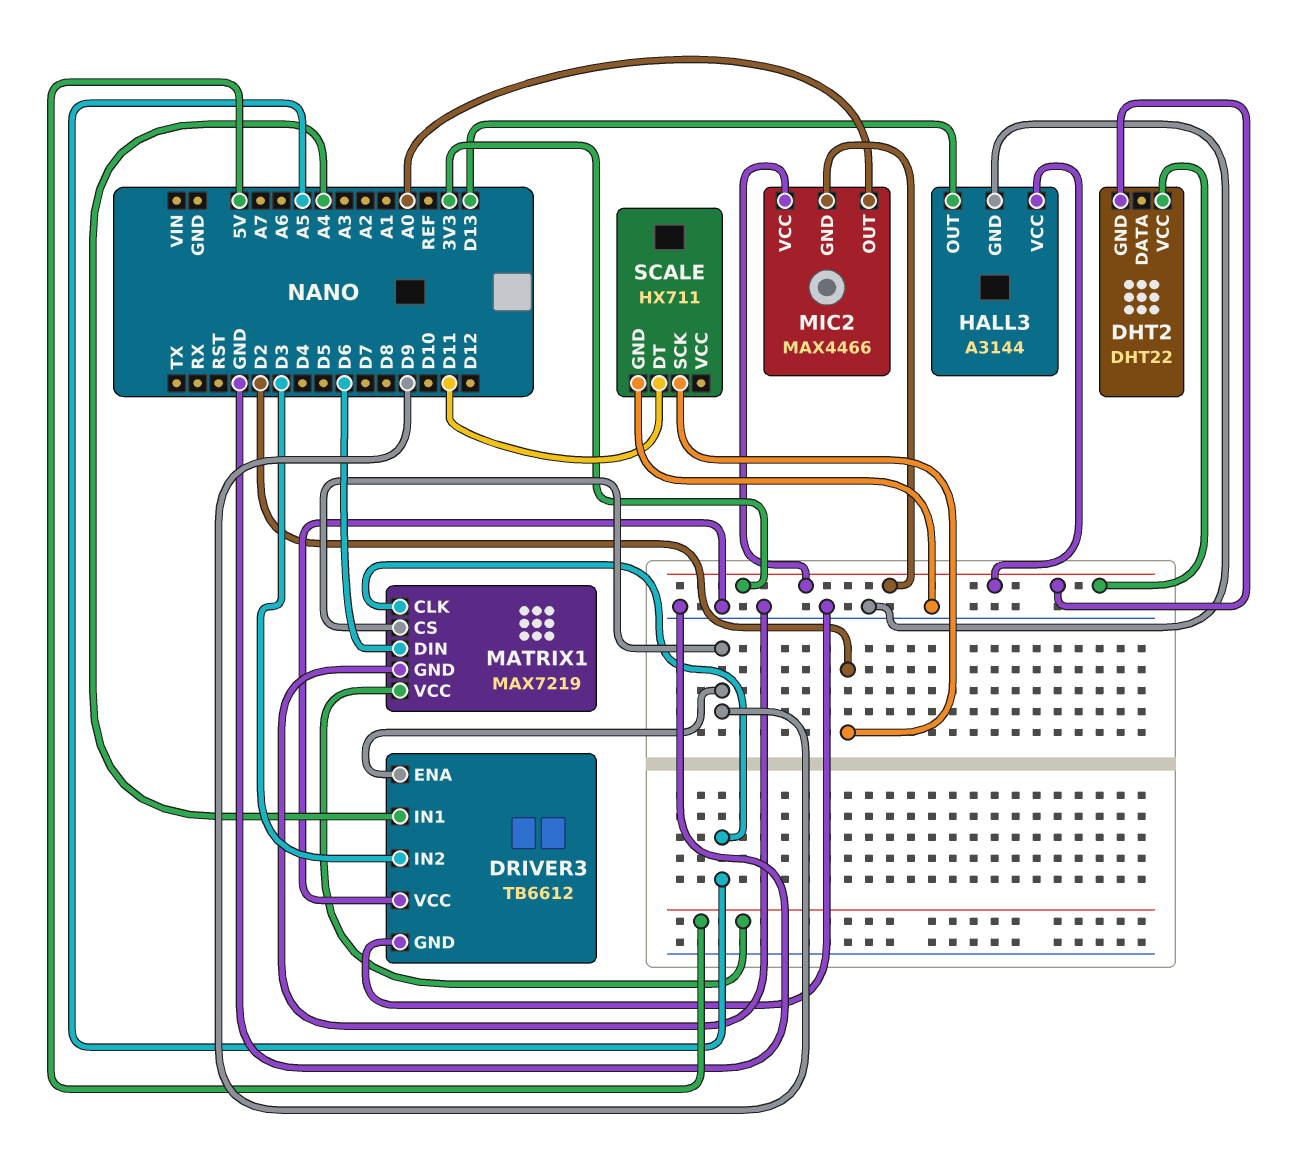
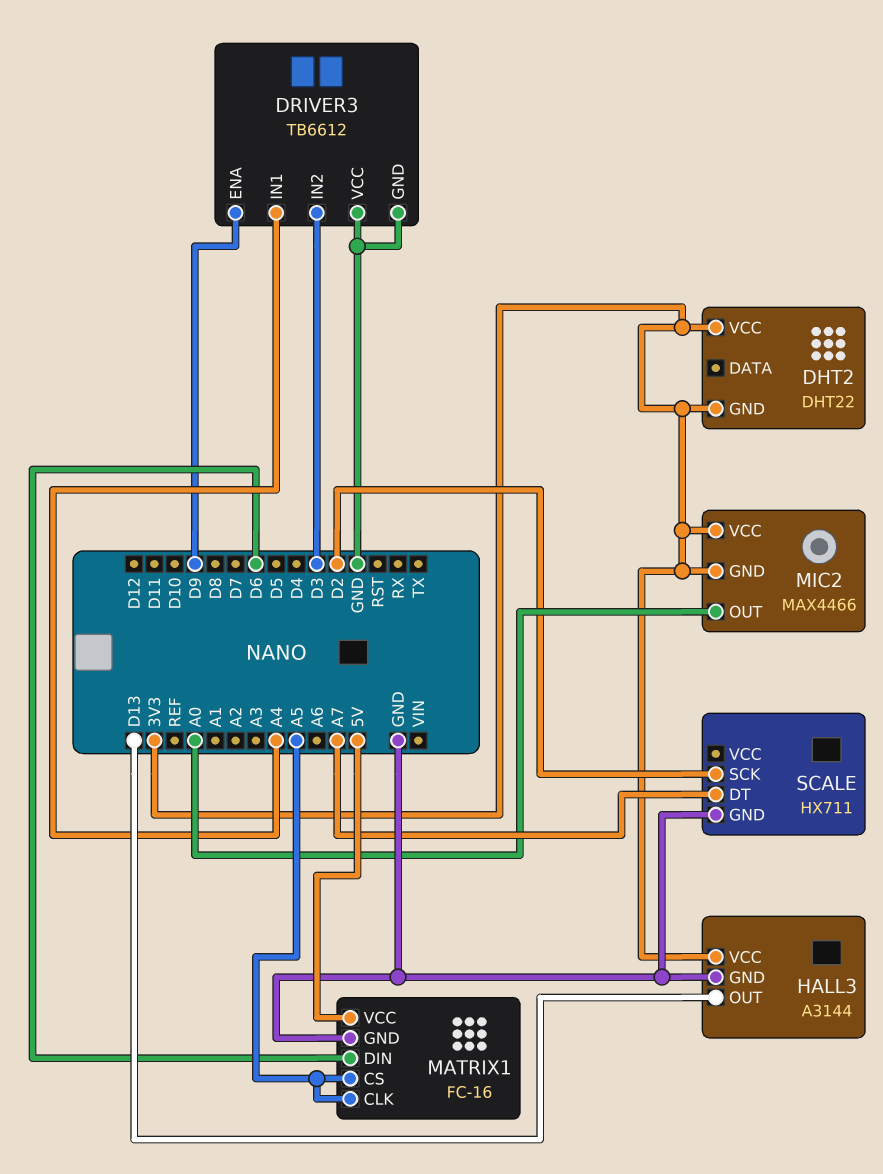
MATRIX1: MAX7219 -> FC-16
MATRIX1 pin CS: D9 -> A5
SCALE pin DT: D11 -> A7

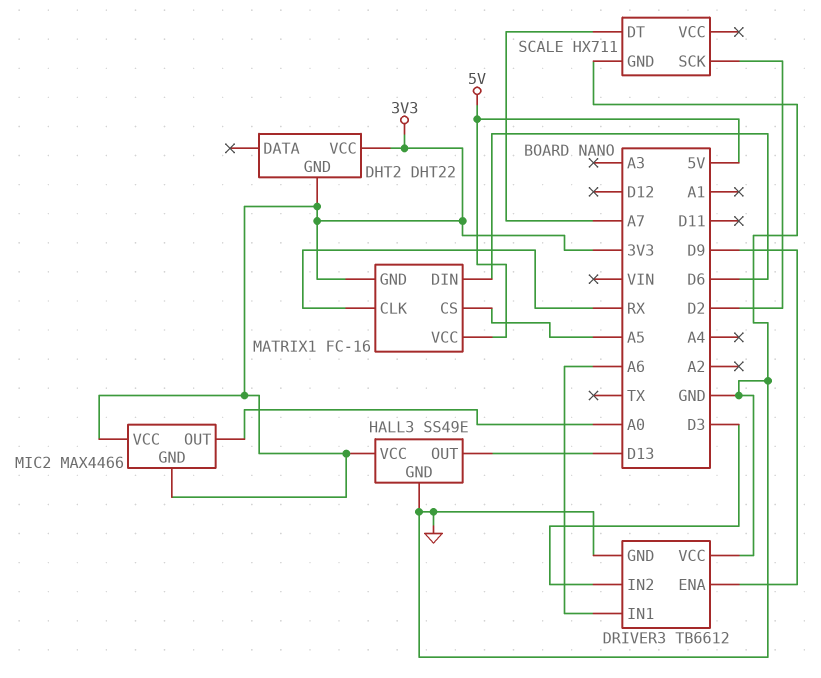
DRIVER3 pin IN1: A4 -> A6
HALL3: A3144 -> SS49E
MATRIX1 pin CLK: A5 -> RX
MATRIX1 pin GND: GND -> 3V3

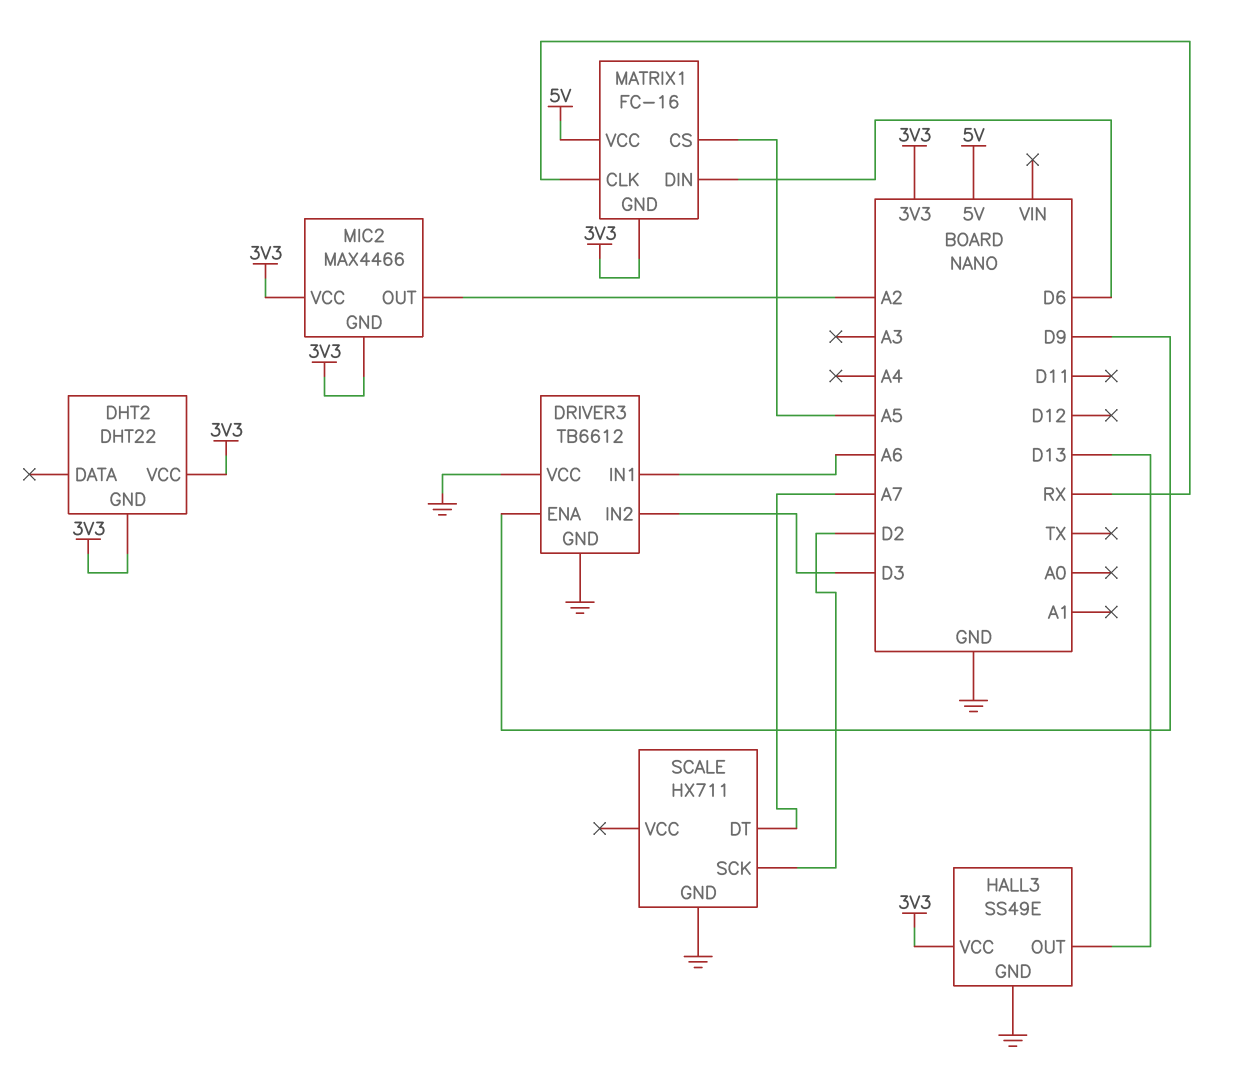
MIC2 pin OUT: A0 -> A2

